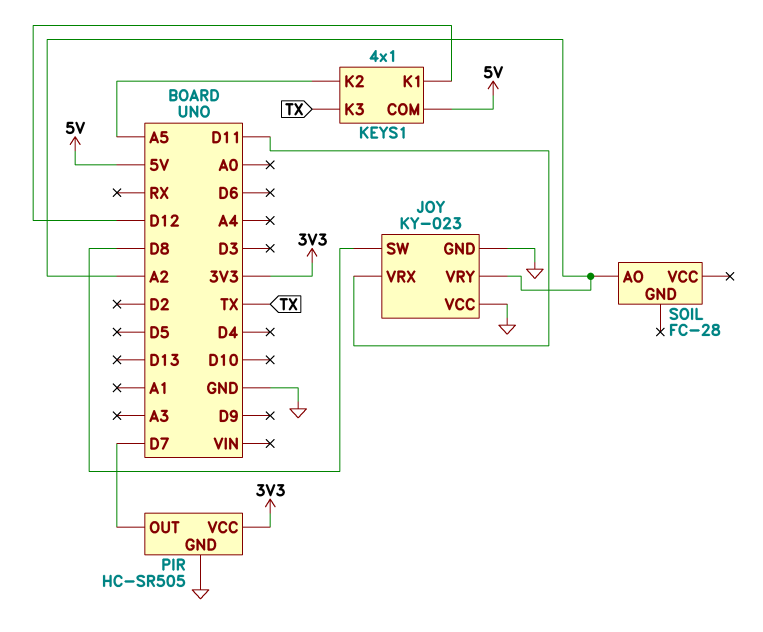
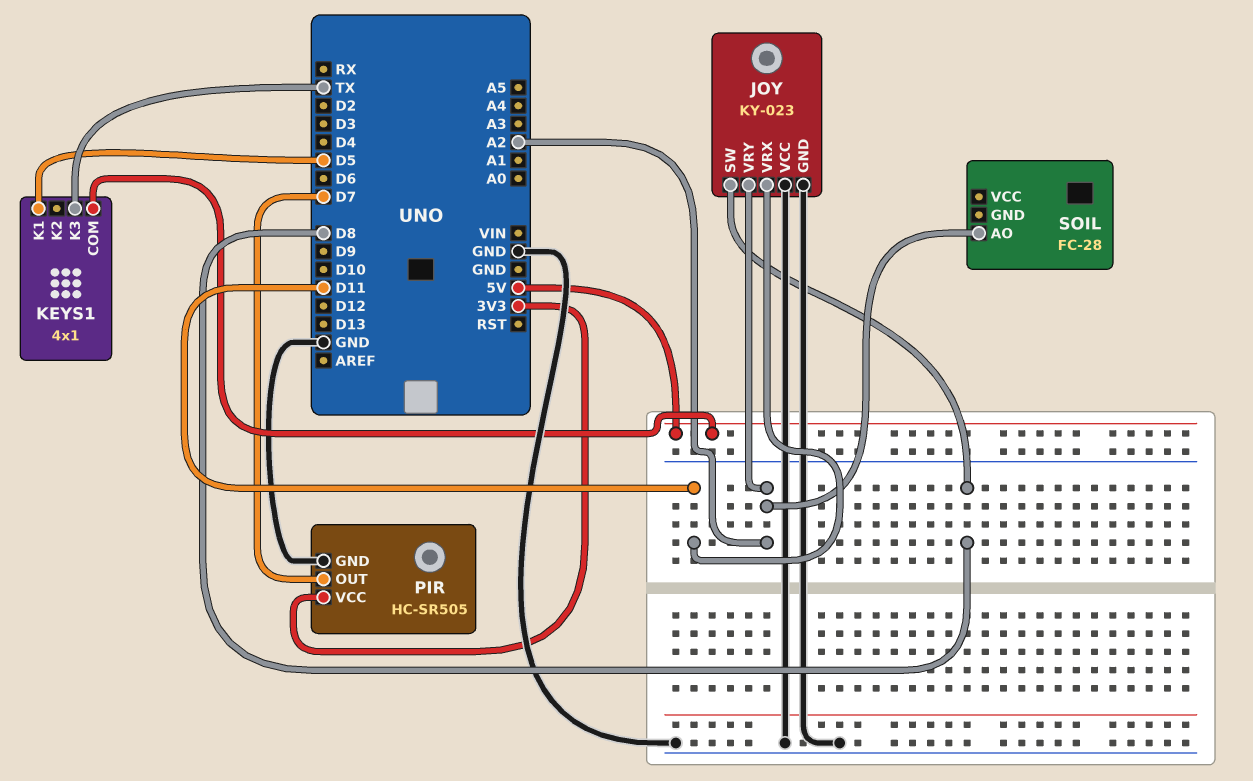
KEYS1 pin K1: D12 -> D5
KEYS1 pin K2: A5 -> none

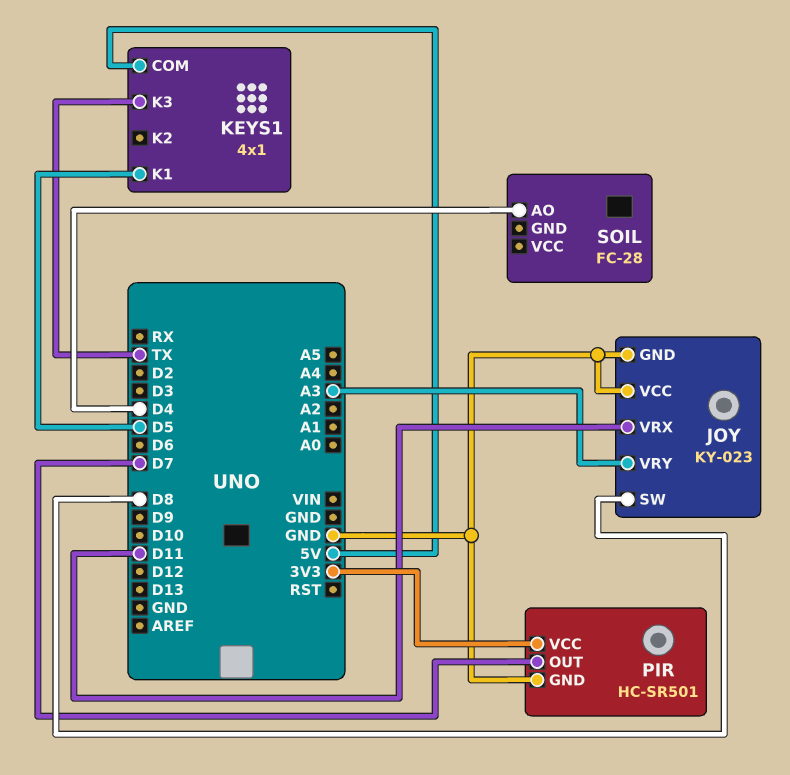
JOY pin VRY: A2 -> A3
PIR: HC-SR505 -> HC-SR501
SOIL pin AO: A2 -> D4

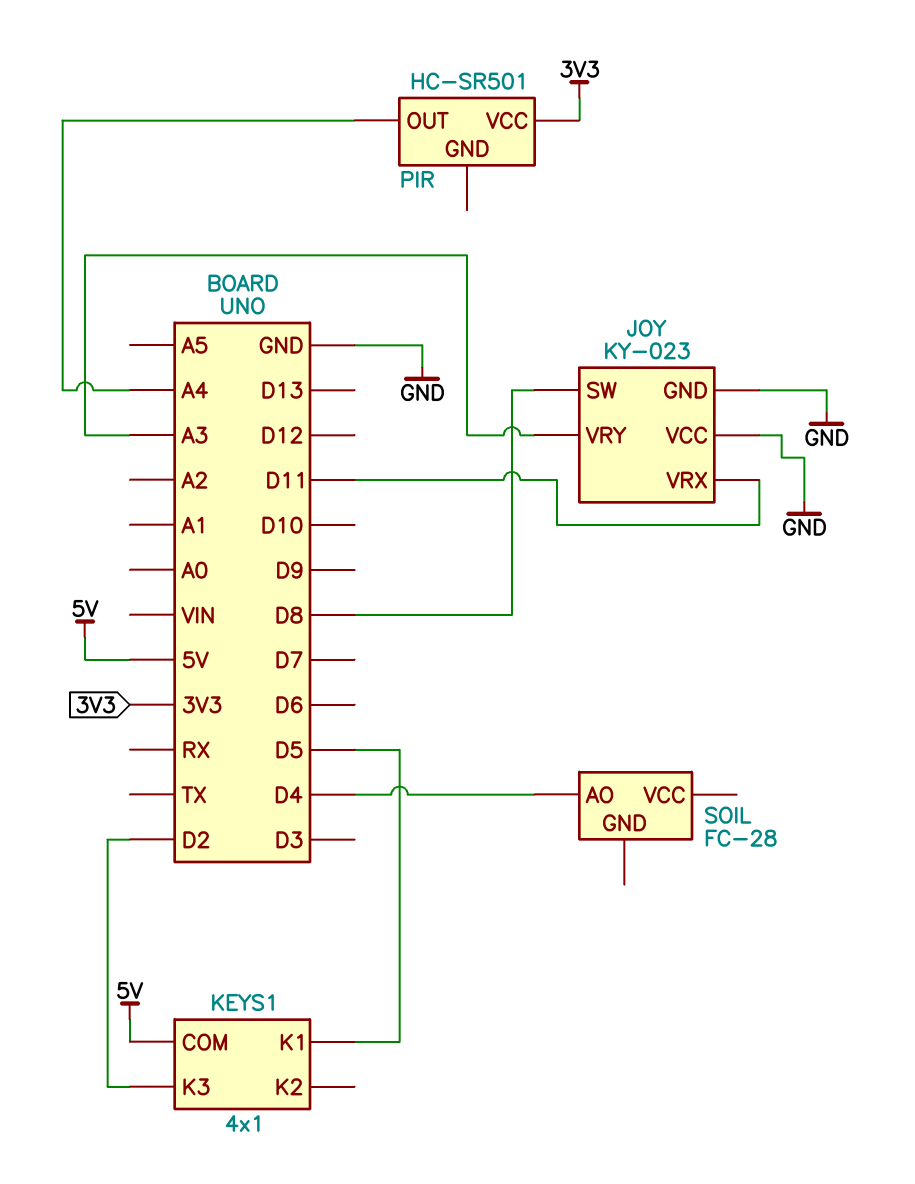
KEYS1 pin K3: TX -> D2
PIR pin GND: GND -> none
PIR pin OUT: D7 -> A4

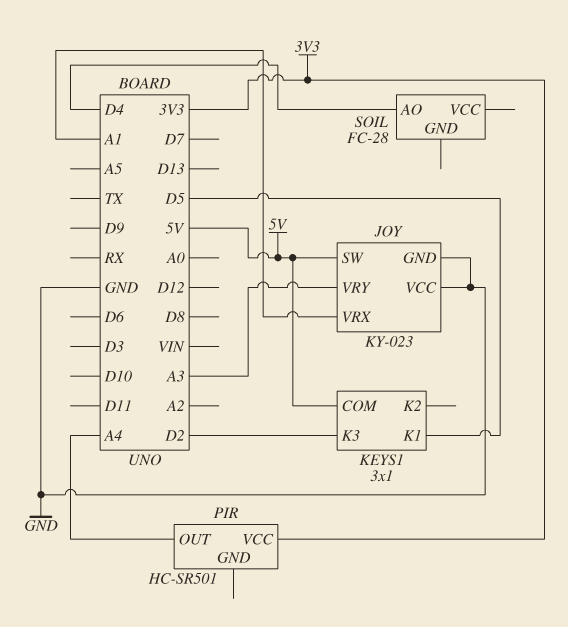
JOY pin SW: D8 -> 5V
JOY pin VRX: D11 -> A1
KEYS1: 4x1 -> 3x1

